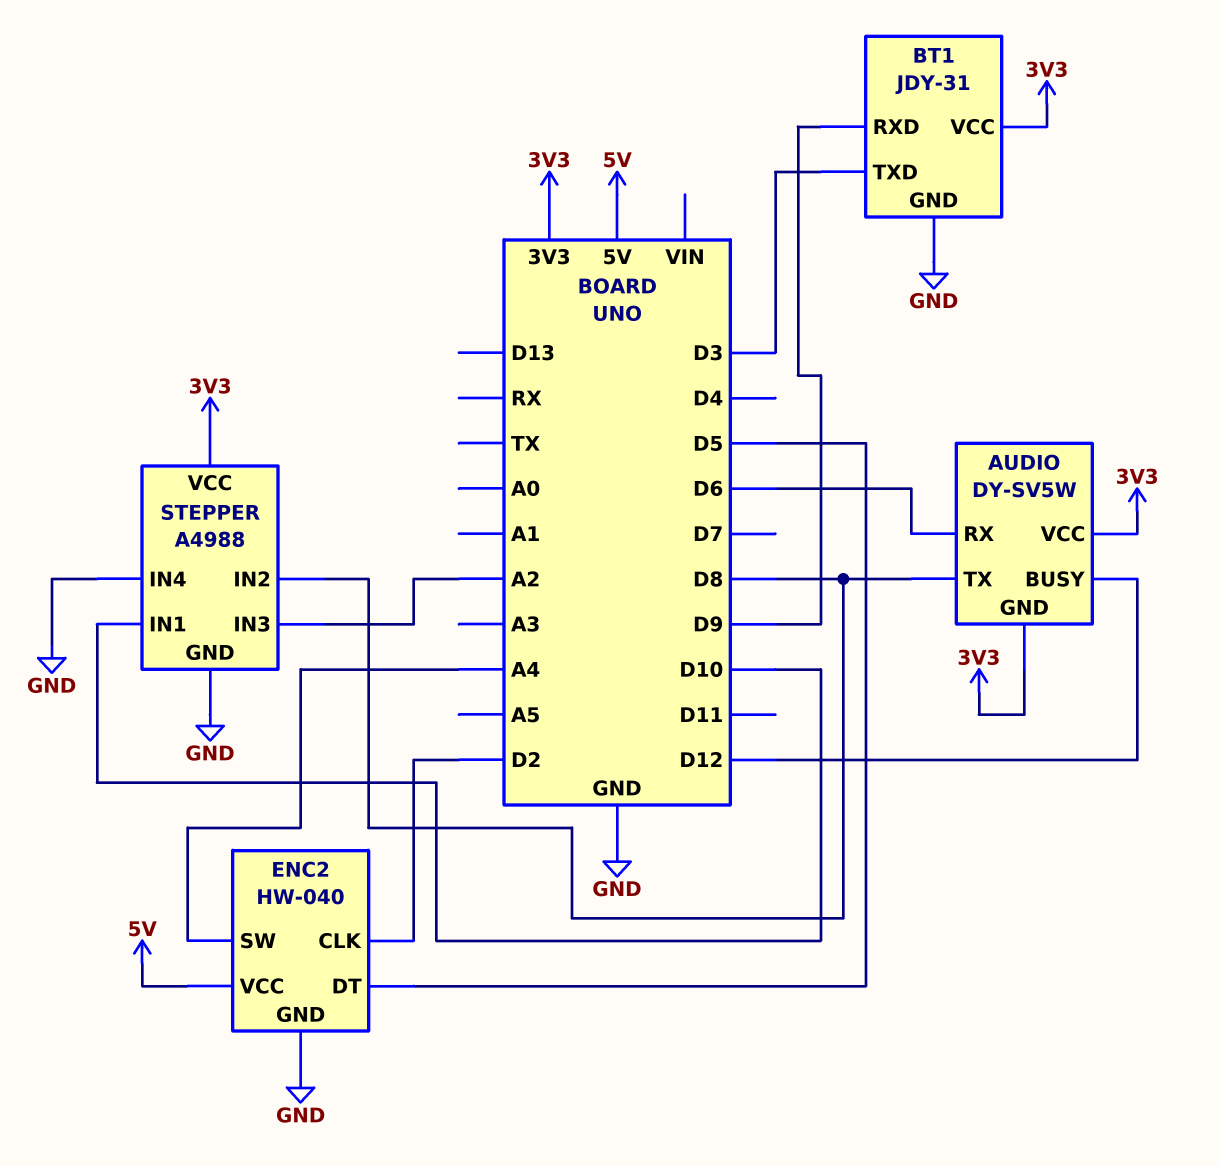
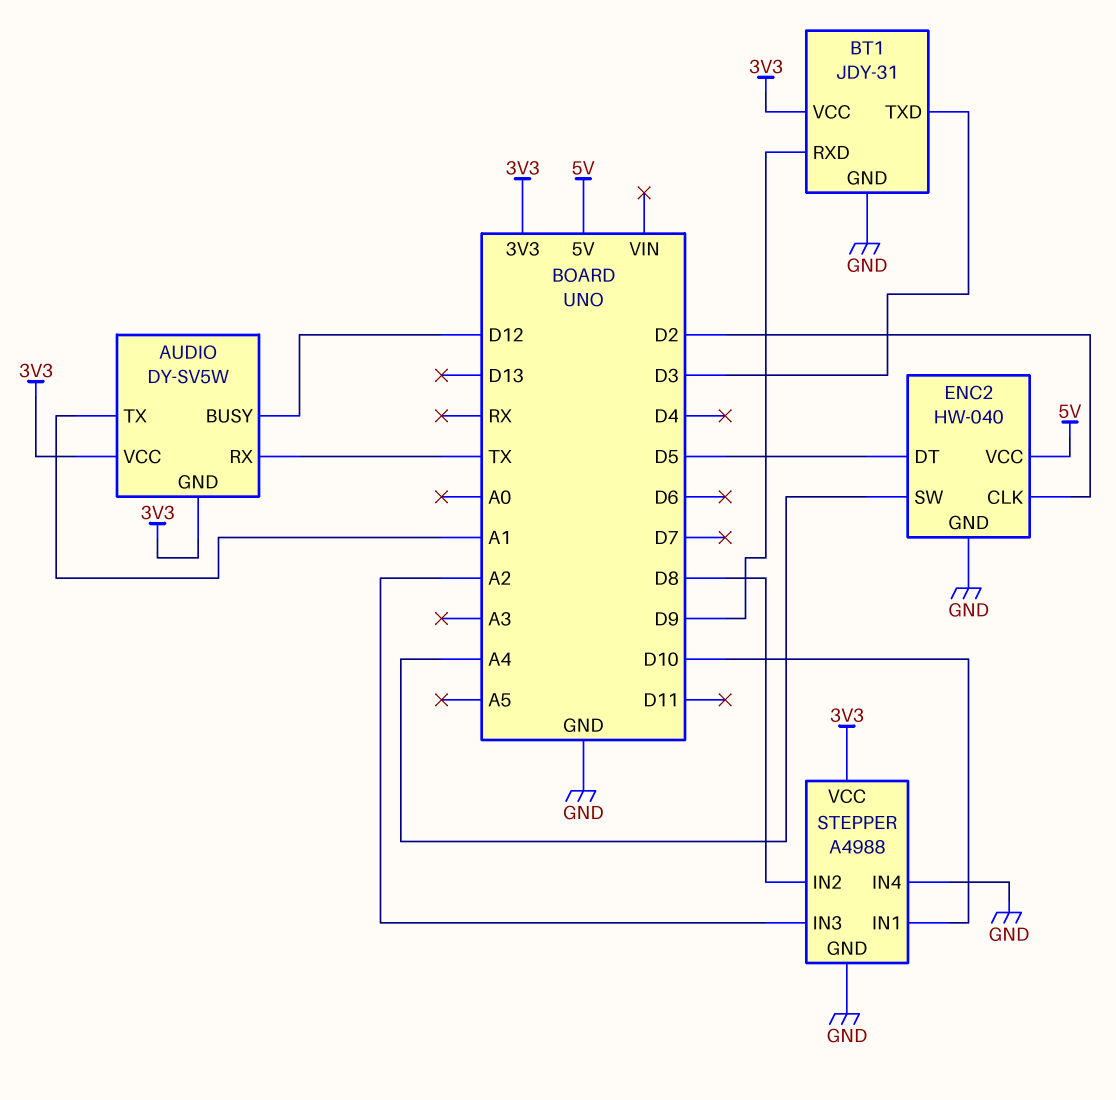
AUDIO pin RX: D6 -> TX
AUDIO pin TX: D8 -> A1

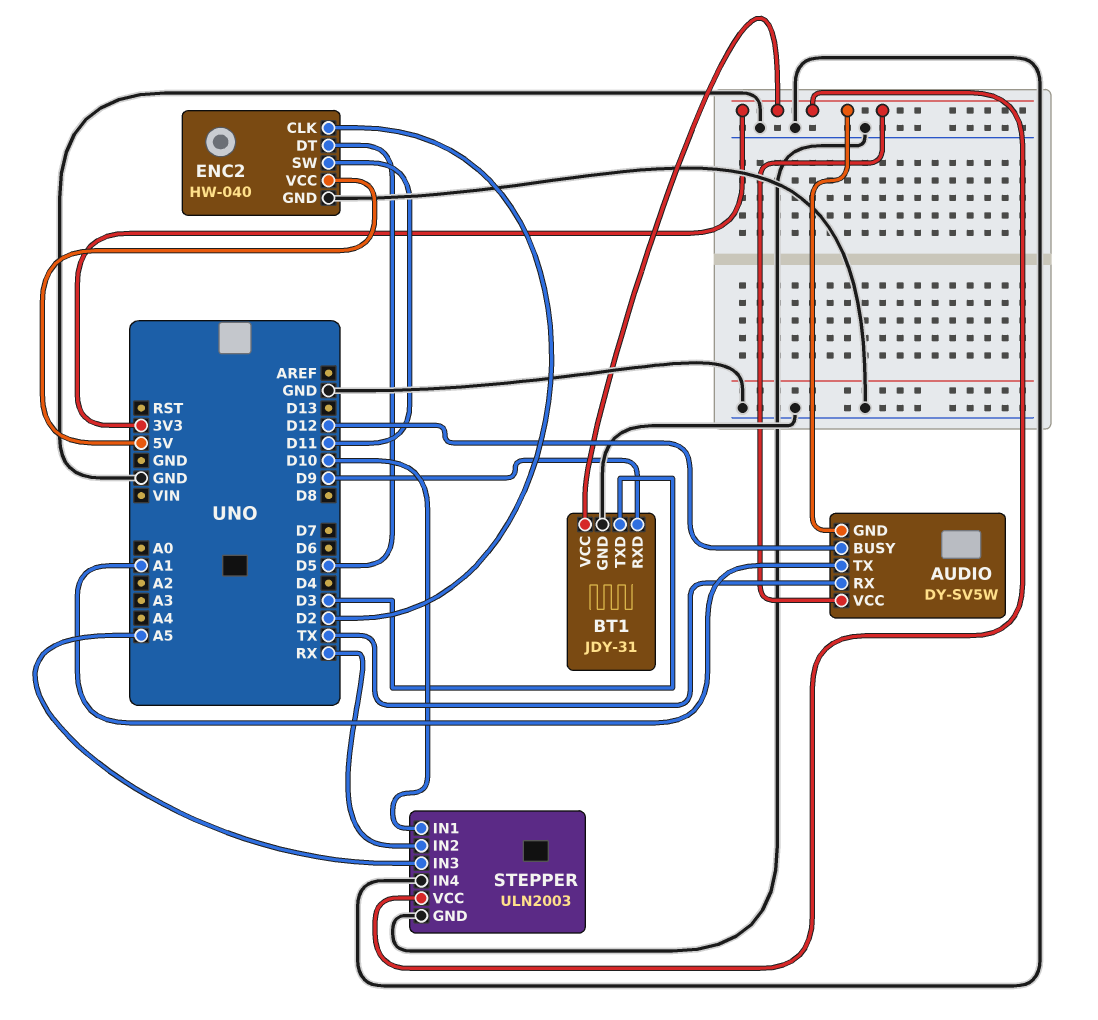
ENC2 pin SW: A4 -> D11
STEPPER: A4988 -> ULN2003
STEPPER pin IN2: D8 -> RX
STEPPER pin IN3: A2 -> A5

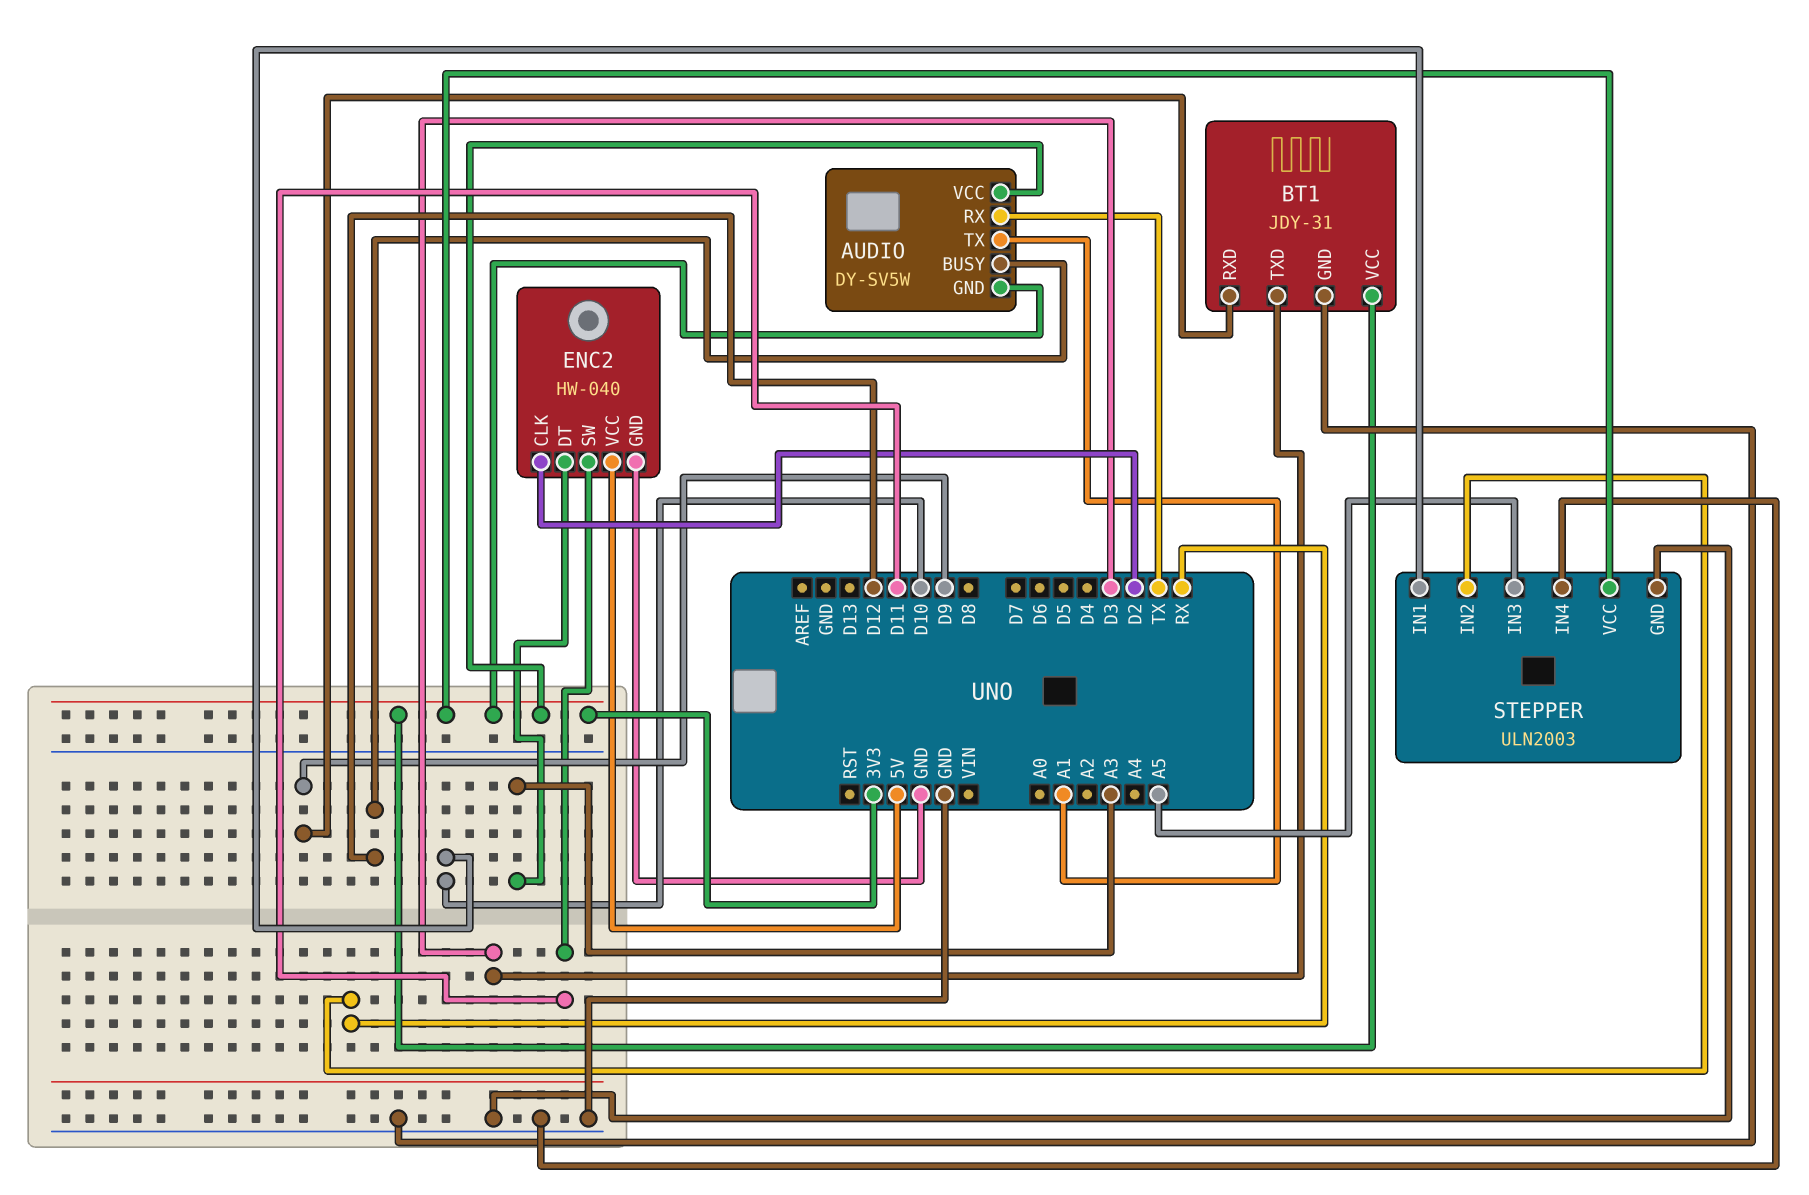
ENC2 pin DT: D5 -> A3

